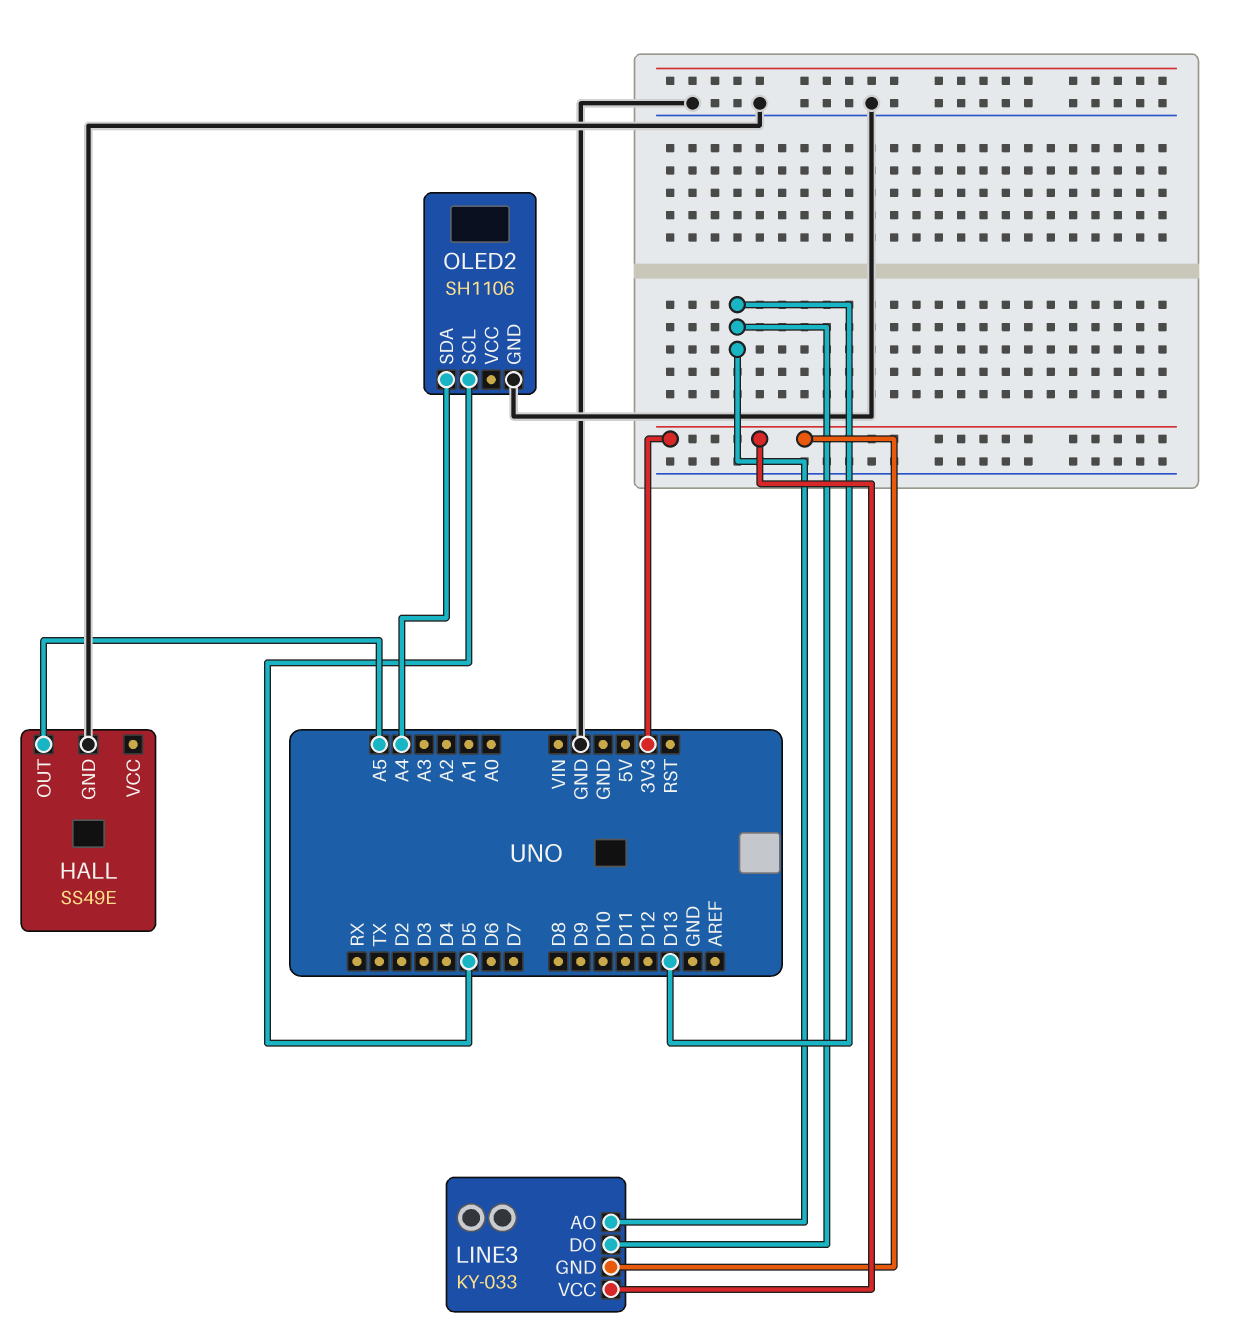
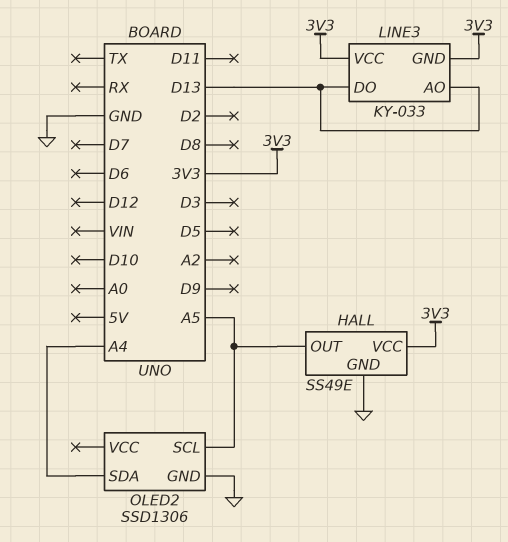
HALL pin VCC: none -> 3V3
OLED2: SH1106 -> SSD1306
OLED2 pin SCL: D5 -> A5

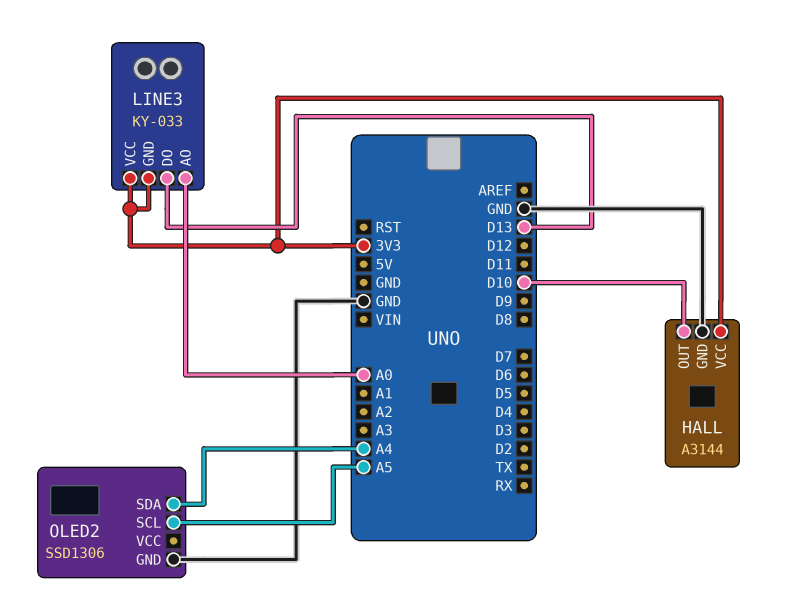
HALL: SS49E -> A3144
HALL pin OUT: A5 -> D10
LINE3 pin AO: D13 -> A0

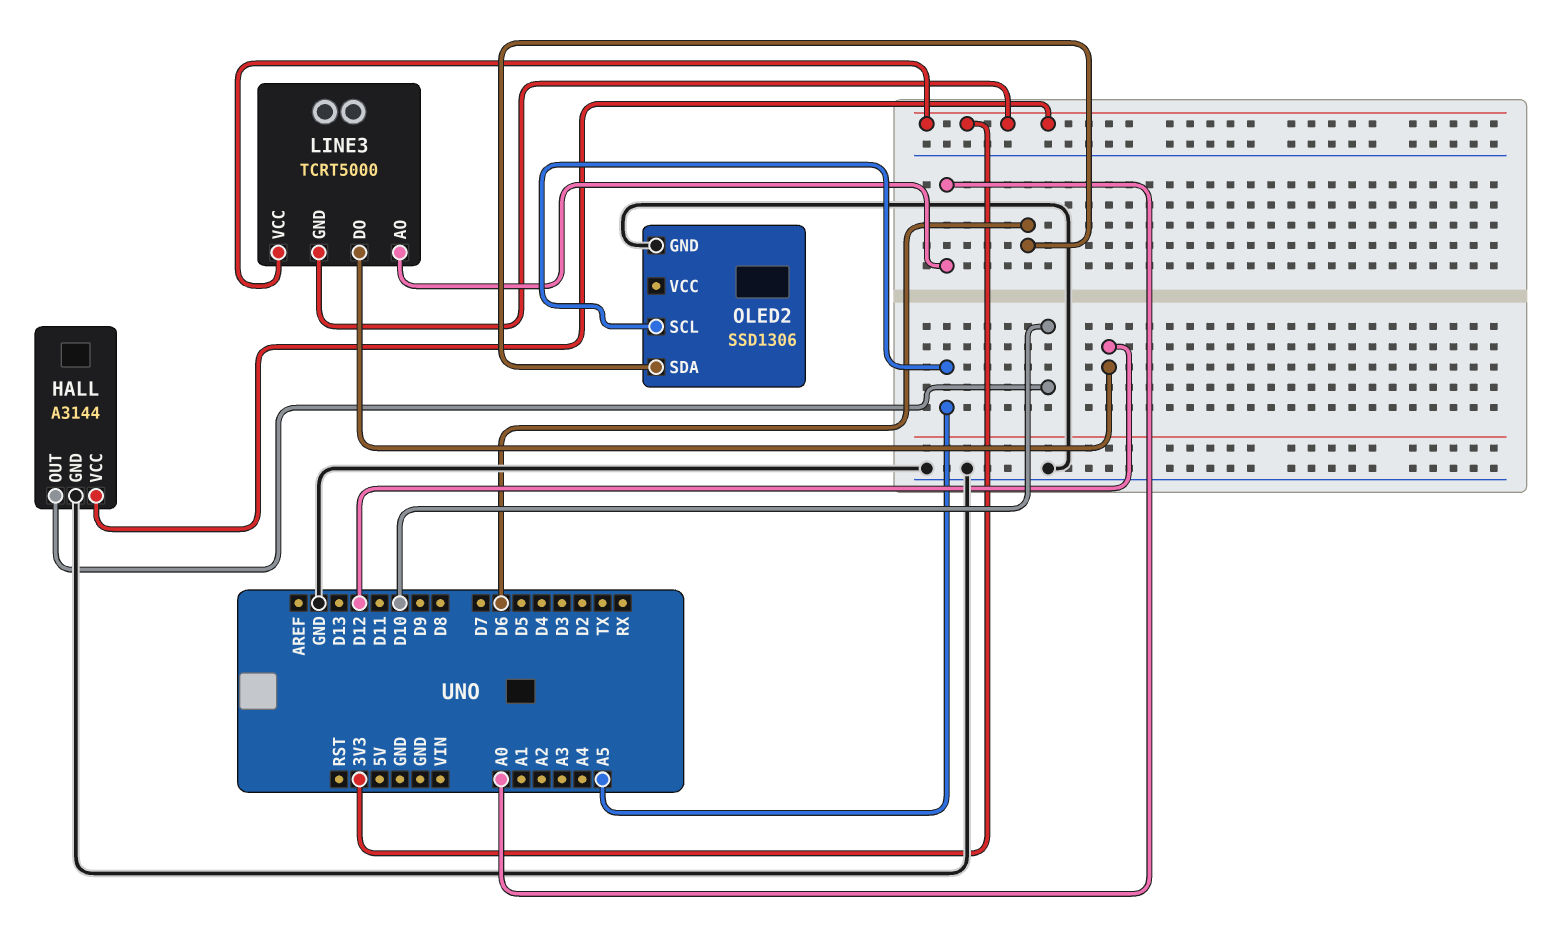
LINE3: KY-033 -> TCRT5000
LINE3 pin DO: D13 -> D12
OLED2 pin SDA: A4 -> D6

